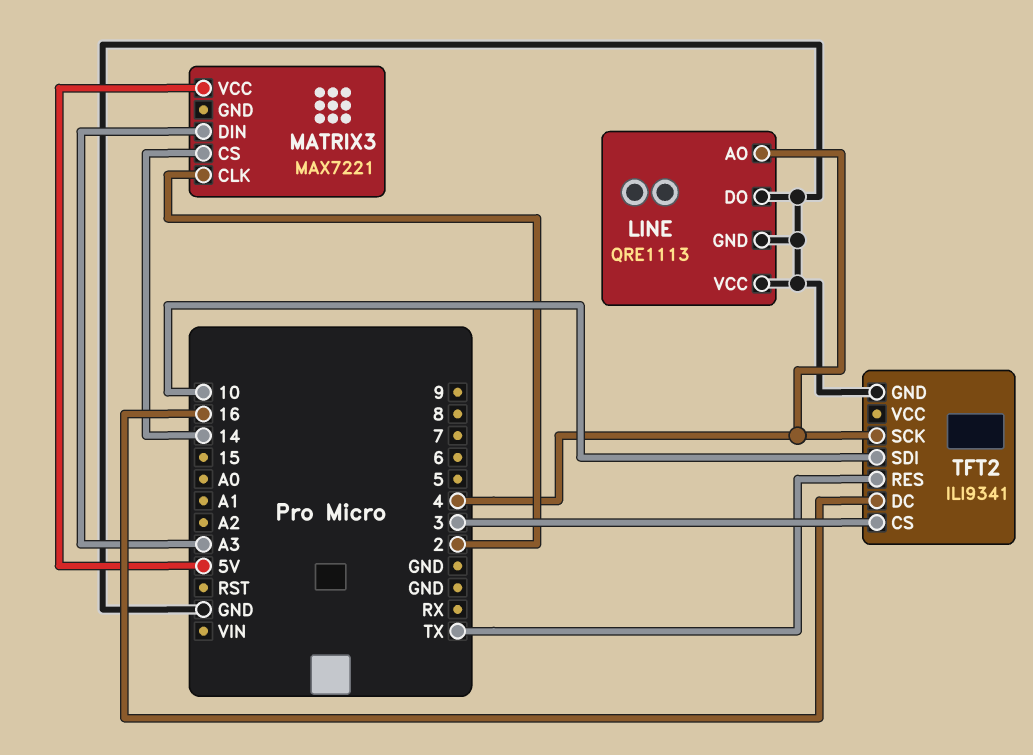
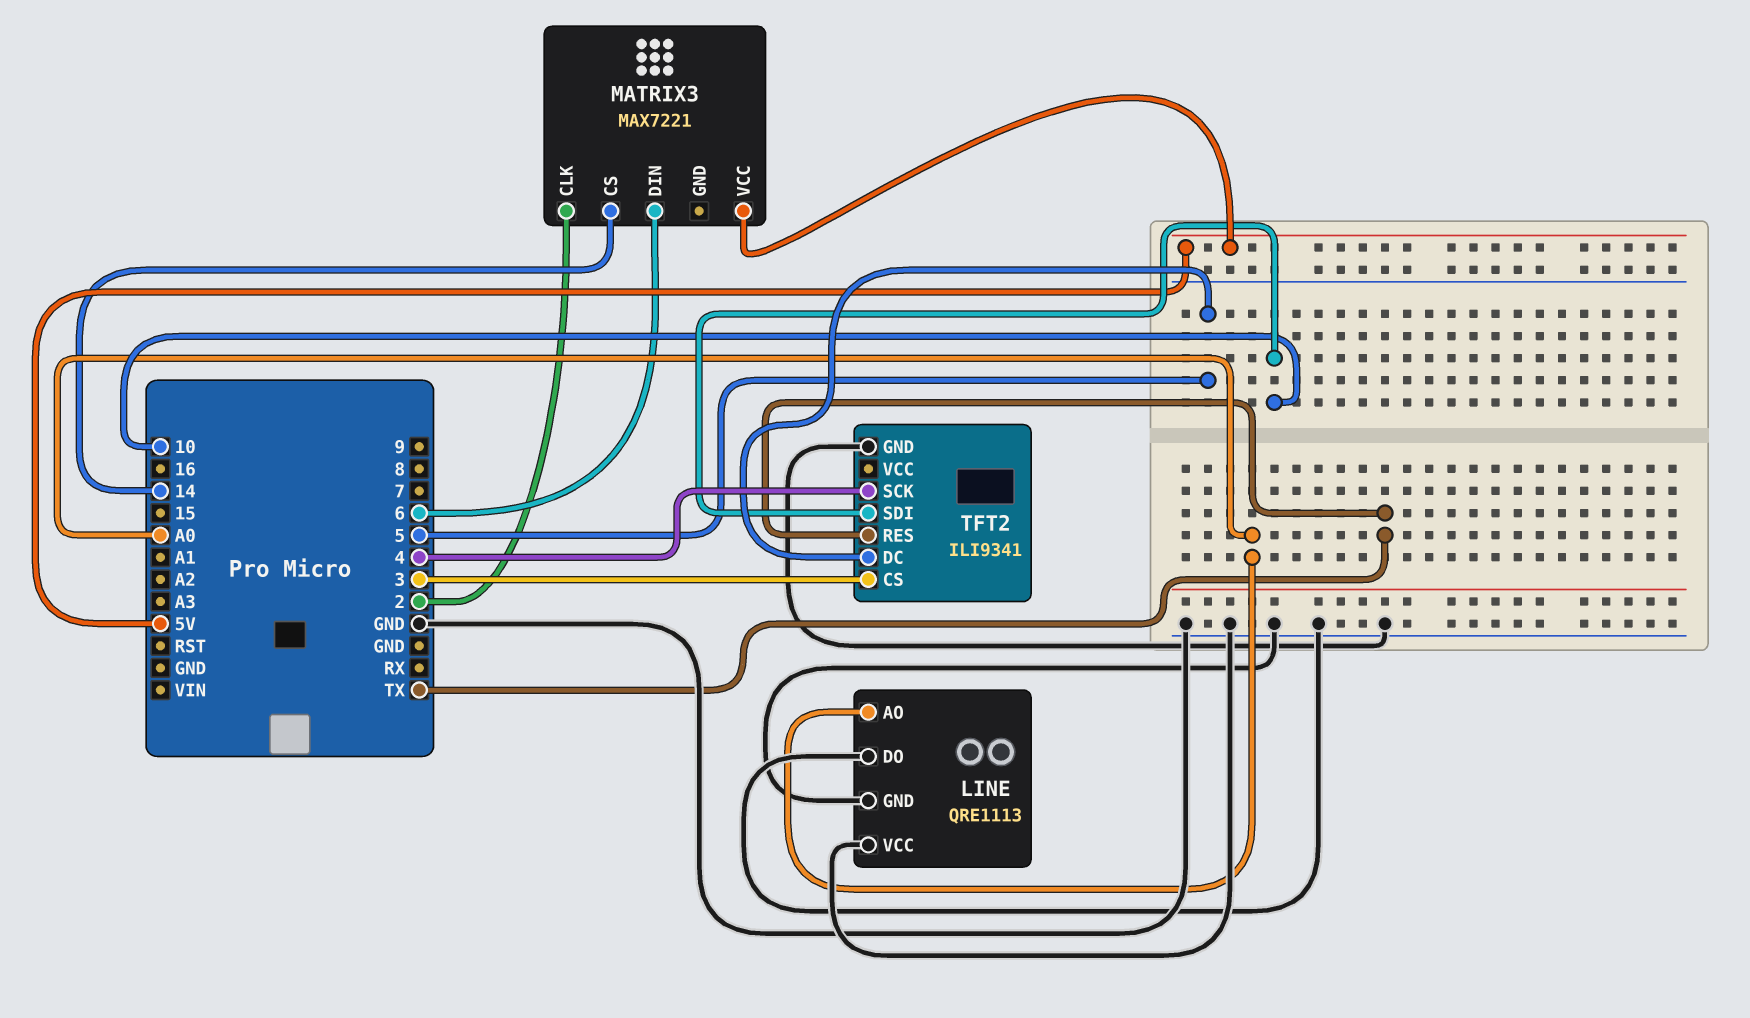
LINE pin AO: 4 -> A0
MATRIX3 pin DIN: A3 -> 6
TFT2 pin DC: 16 -> 5

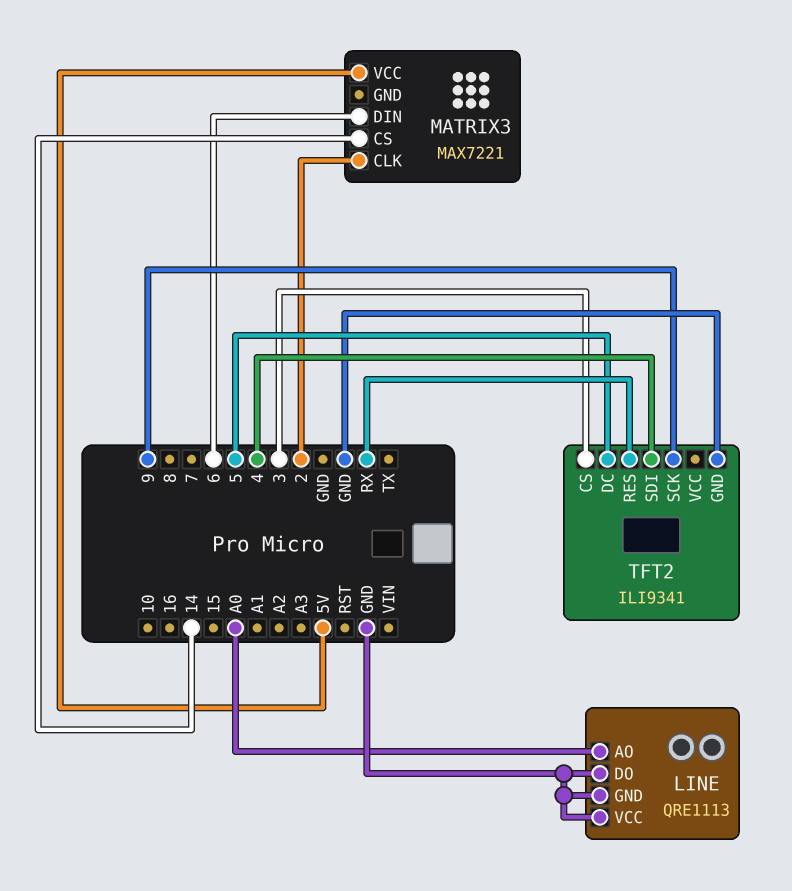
TFT2 pin RES: TX -> RX
TFT2 pin SCK: 4 -> 9
TFT2 pin SDI: 10 -> 4

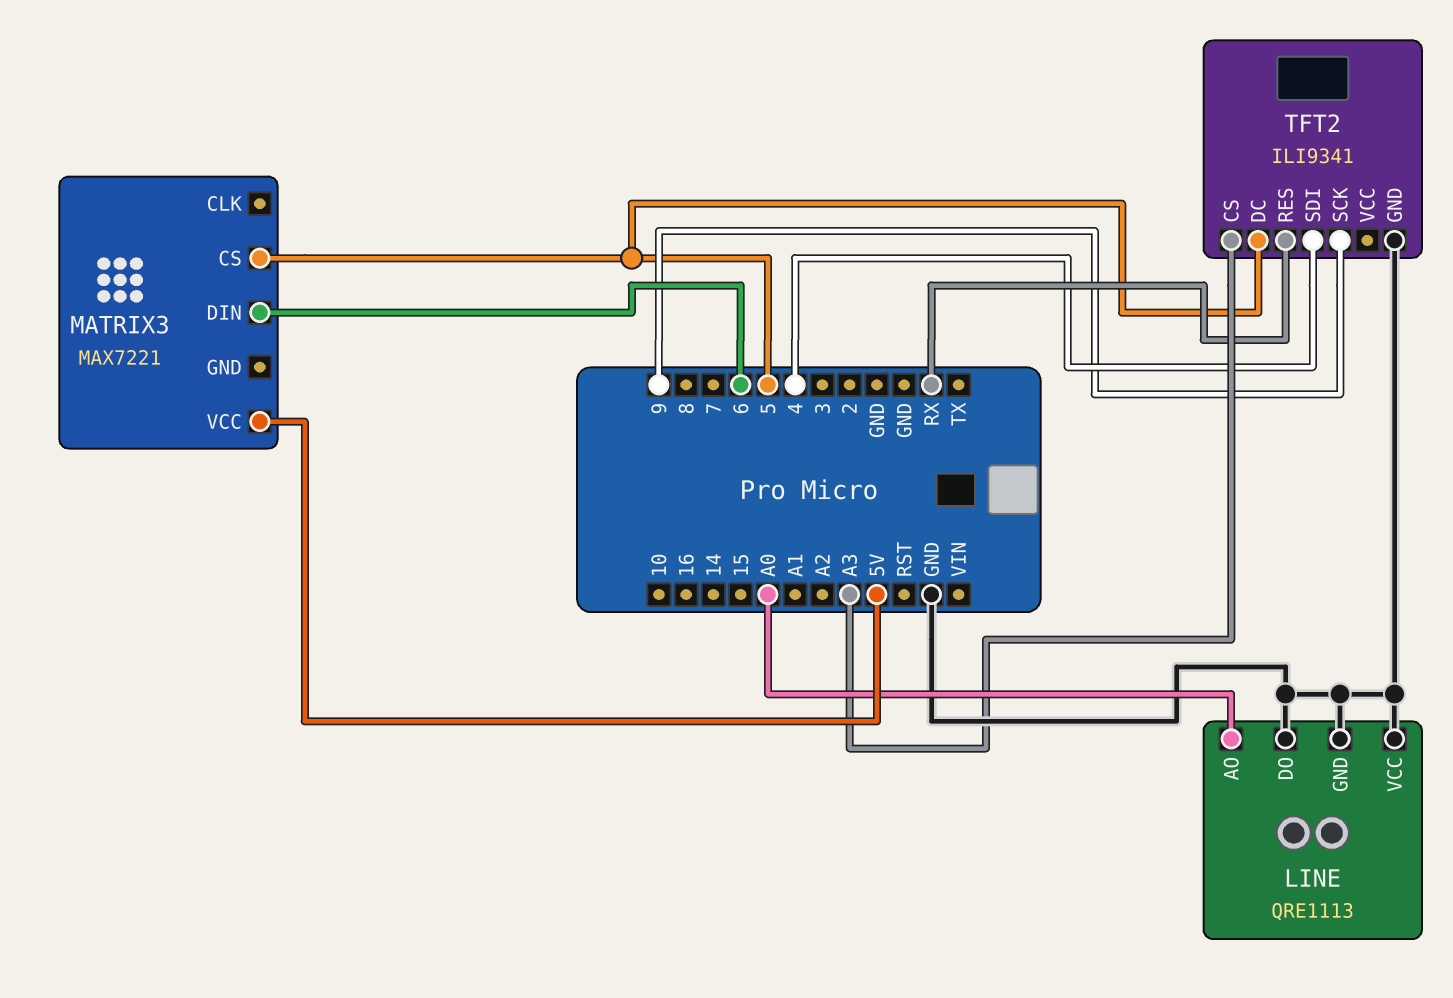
MATRIX3 pin CLK: 2 -> none
MATRIX3 pin CS: 14 -> 5
TFT2 pin CS: 3 -> A3

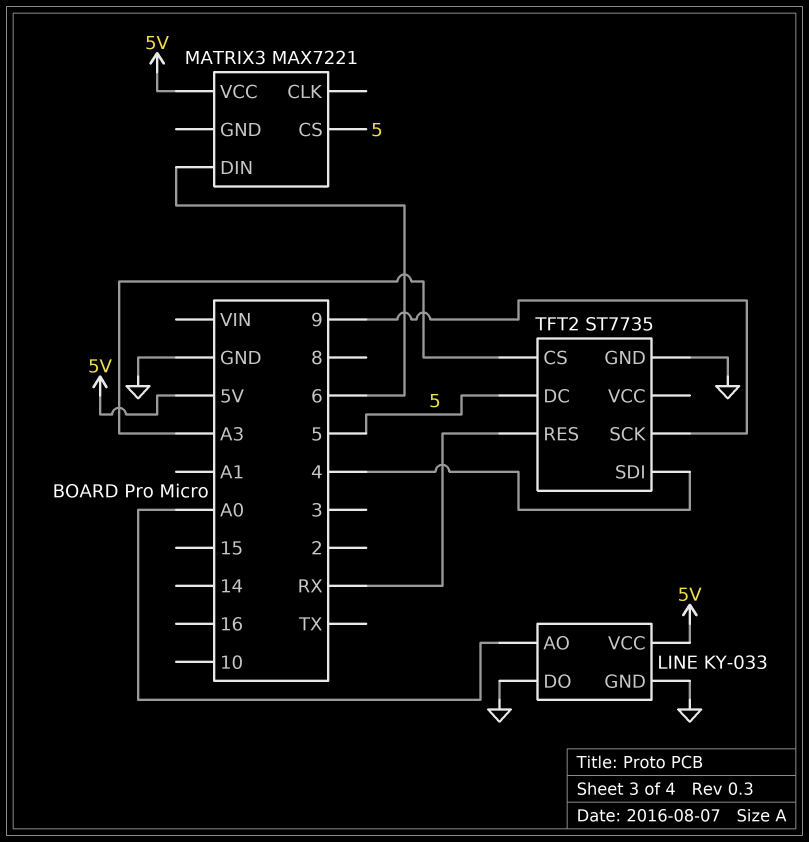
LINE: QRE1113 -> KY-033
LINE pin VCC: GND -> 5V
TFT2: ILI9341 -> ST7735

